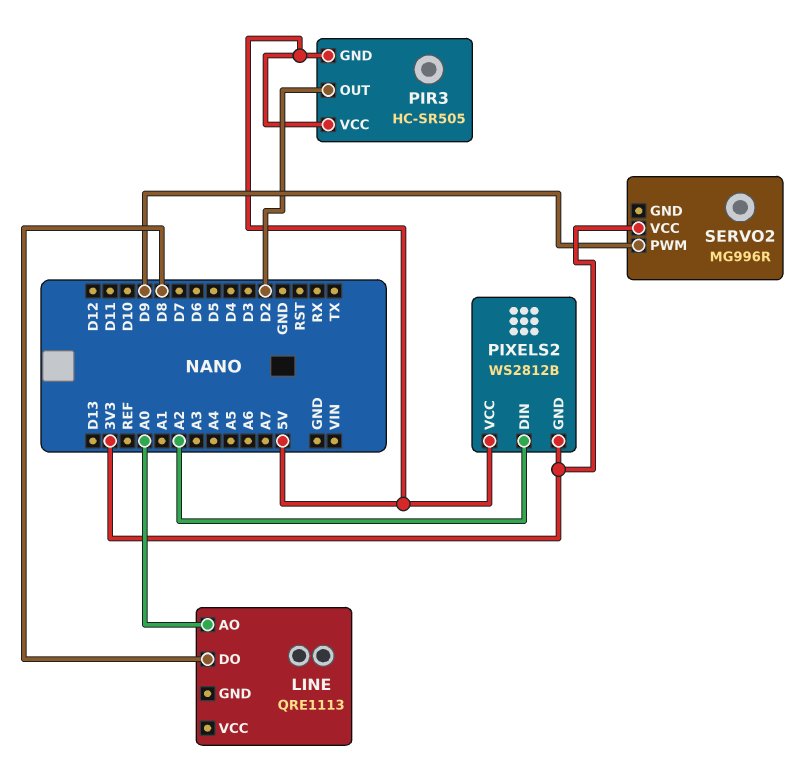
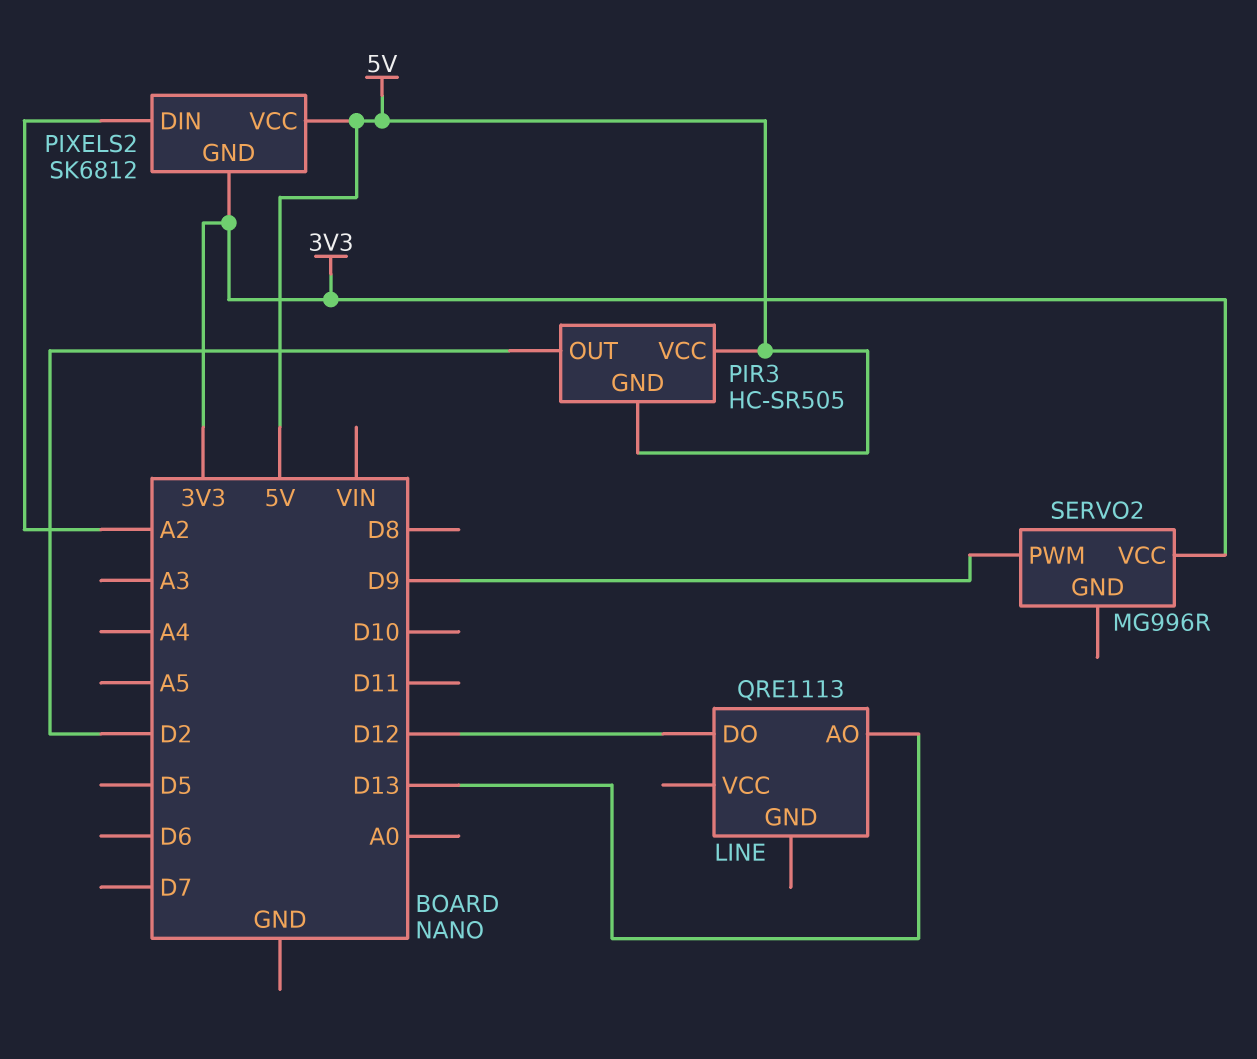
LINE pin AO: A0 -> D13
LINE pin DO: D8 -> D12
PIXELS2: WS2812B -> SK6812

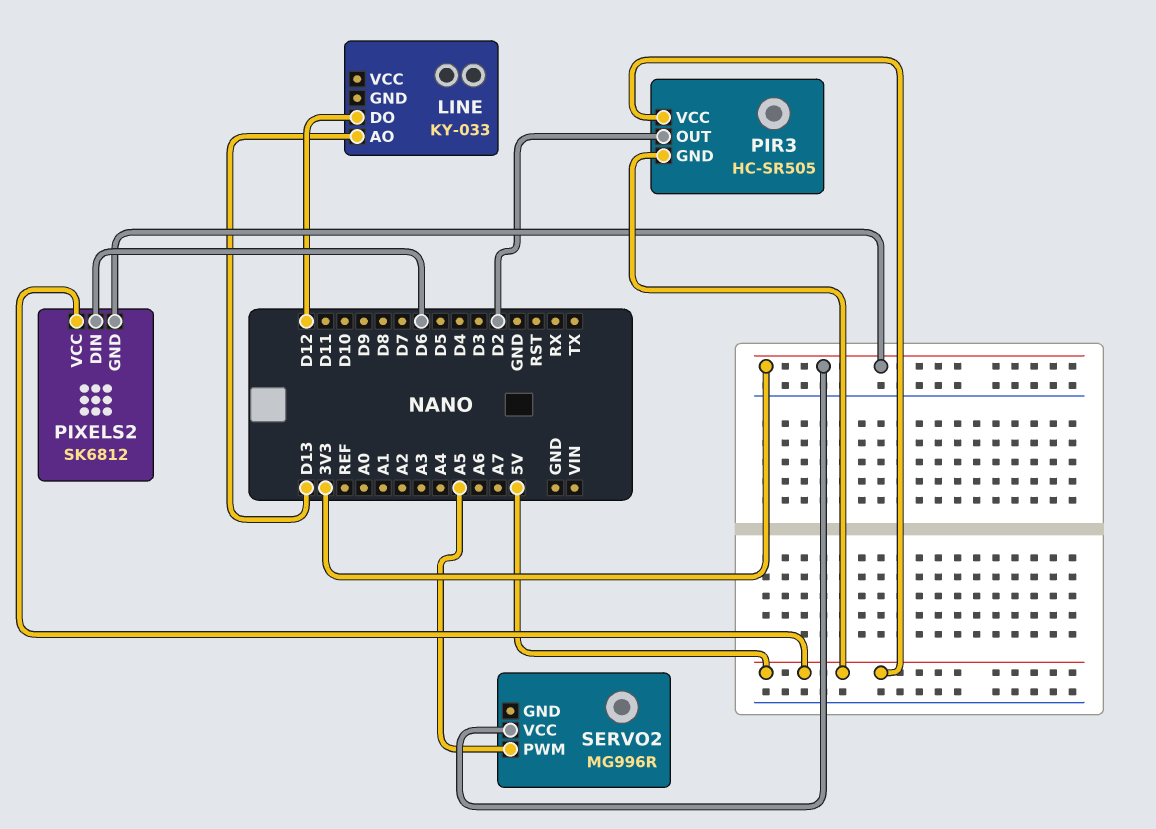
LINE: QRE1113 -> KY-033
PIXELS2 pin DIN: A2 -> D6
SERVO2 pin PWM: D9 -> A5

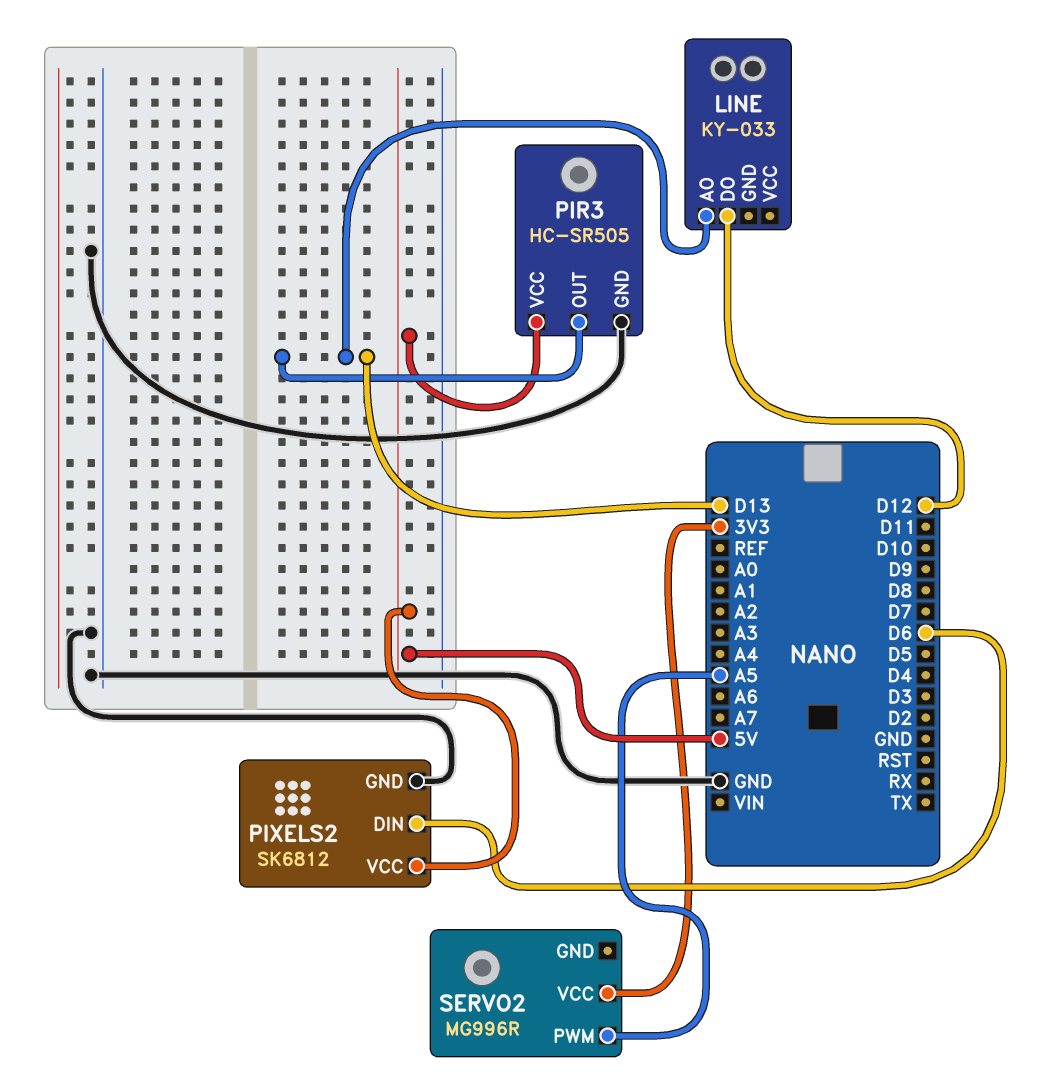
PIR3 pin GND: 5V -> GND
PIR3 pin OUT: D2 -> D13
PIXELS2 pin GND: 3V3 -> GND

